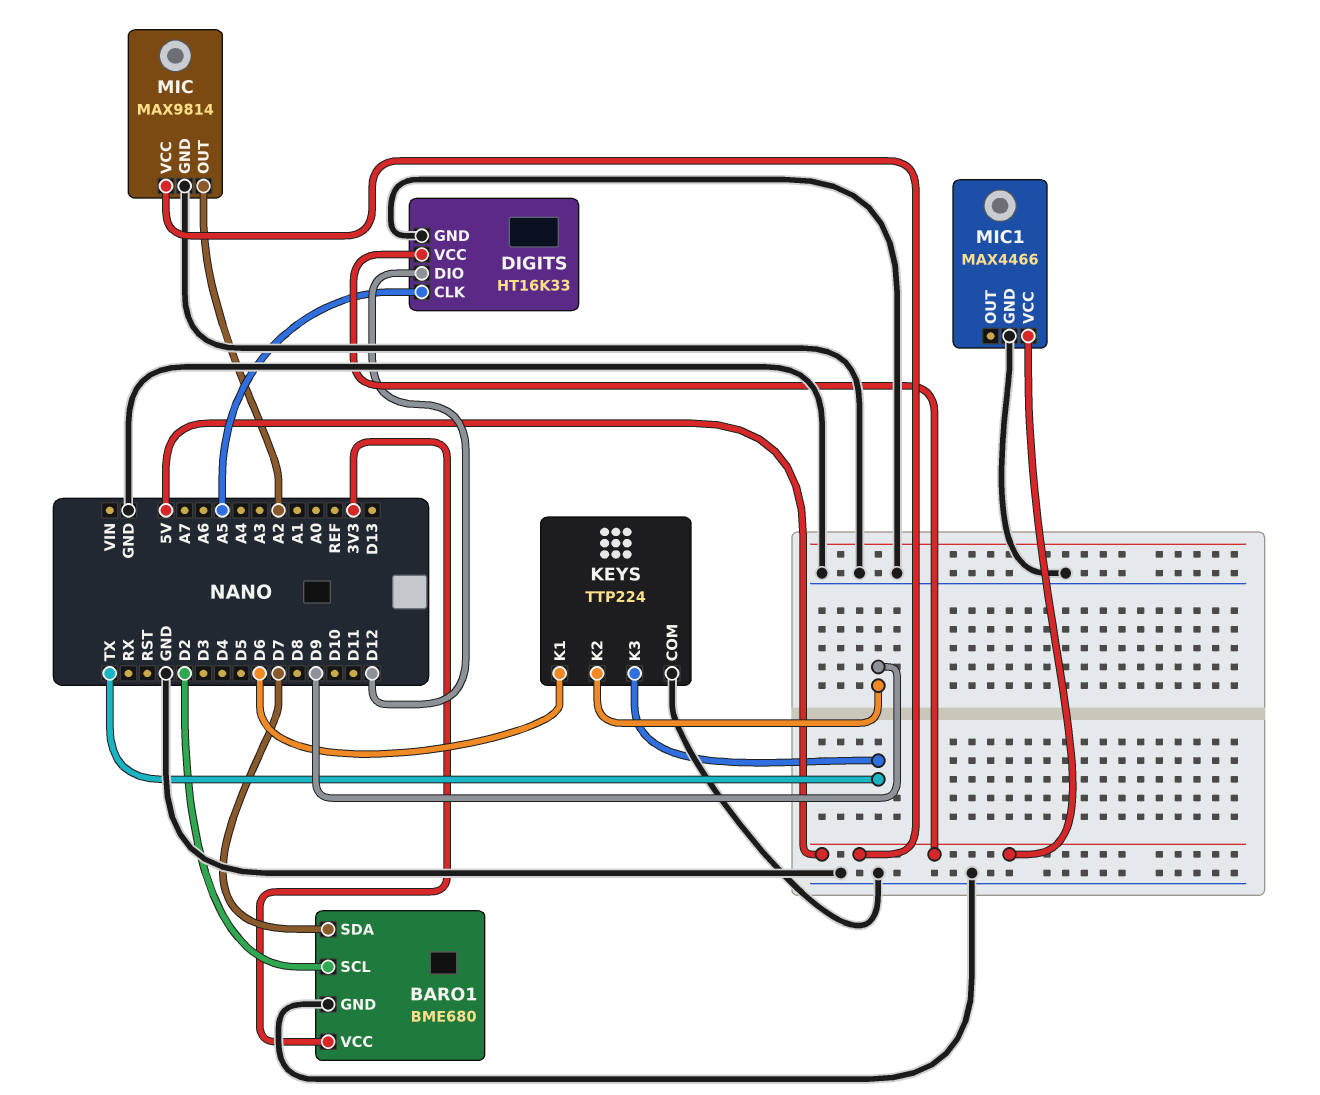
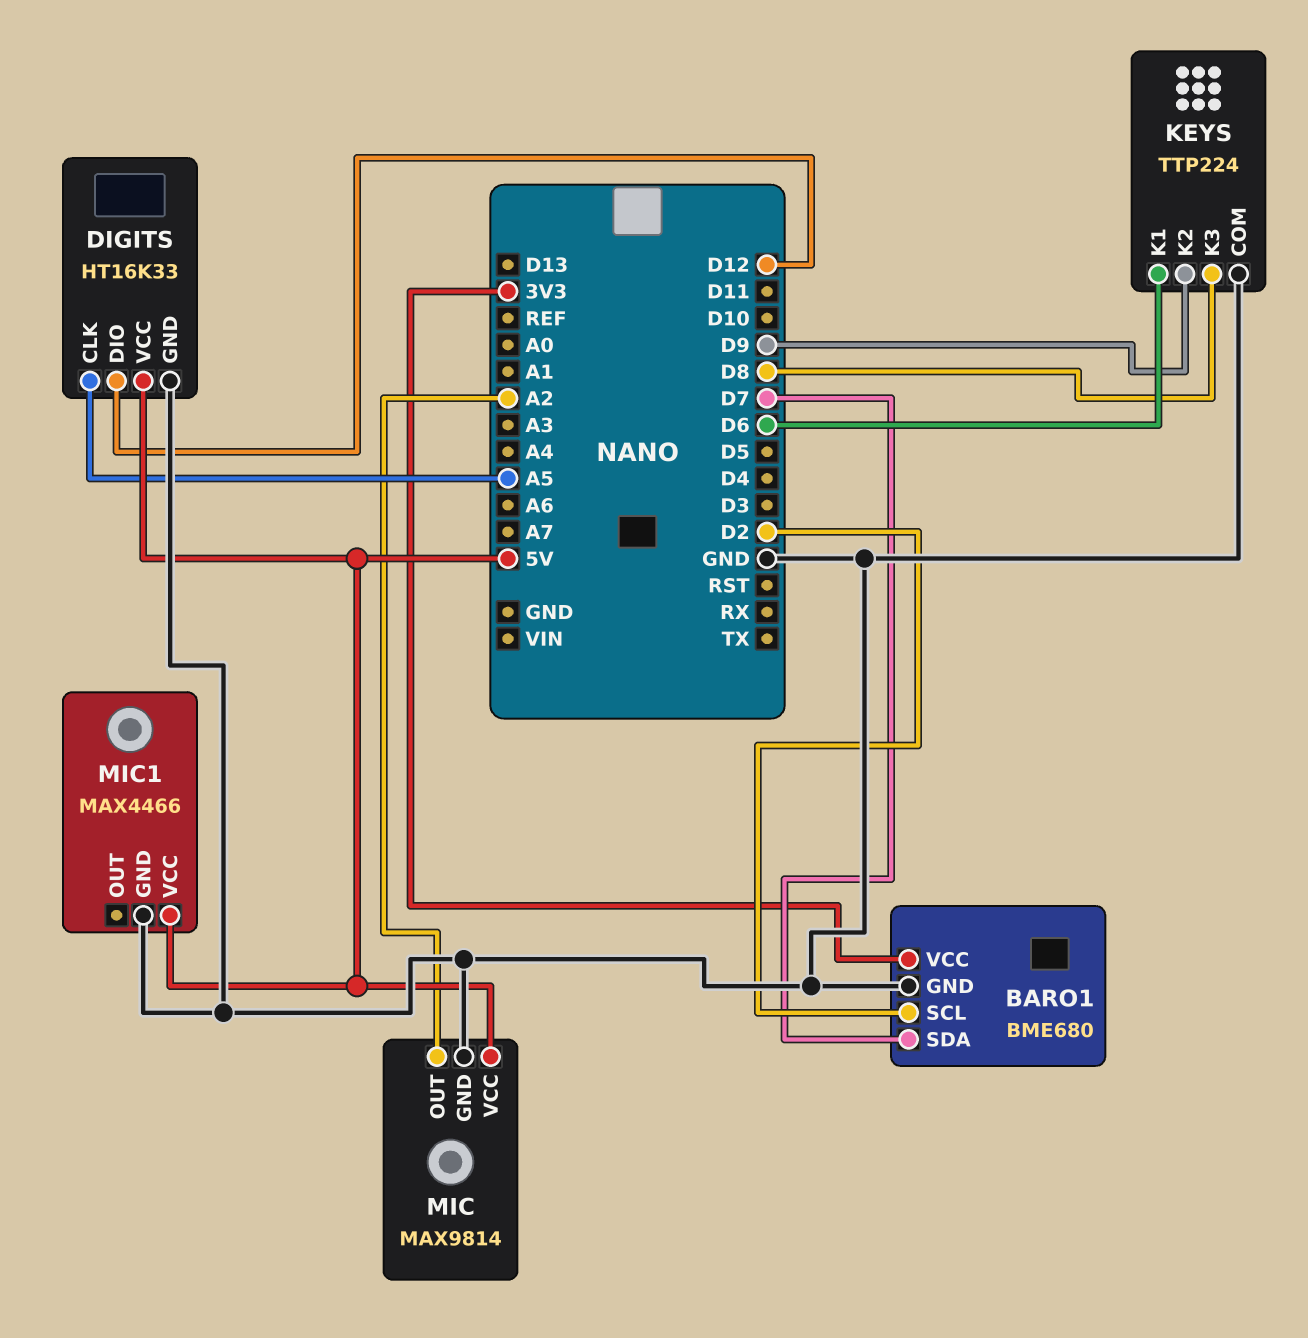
KEYS pin K3: TX -> D8

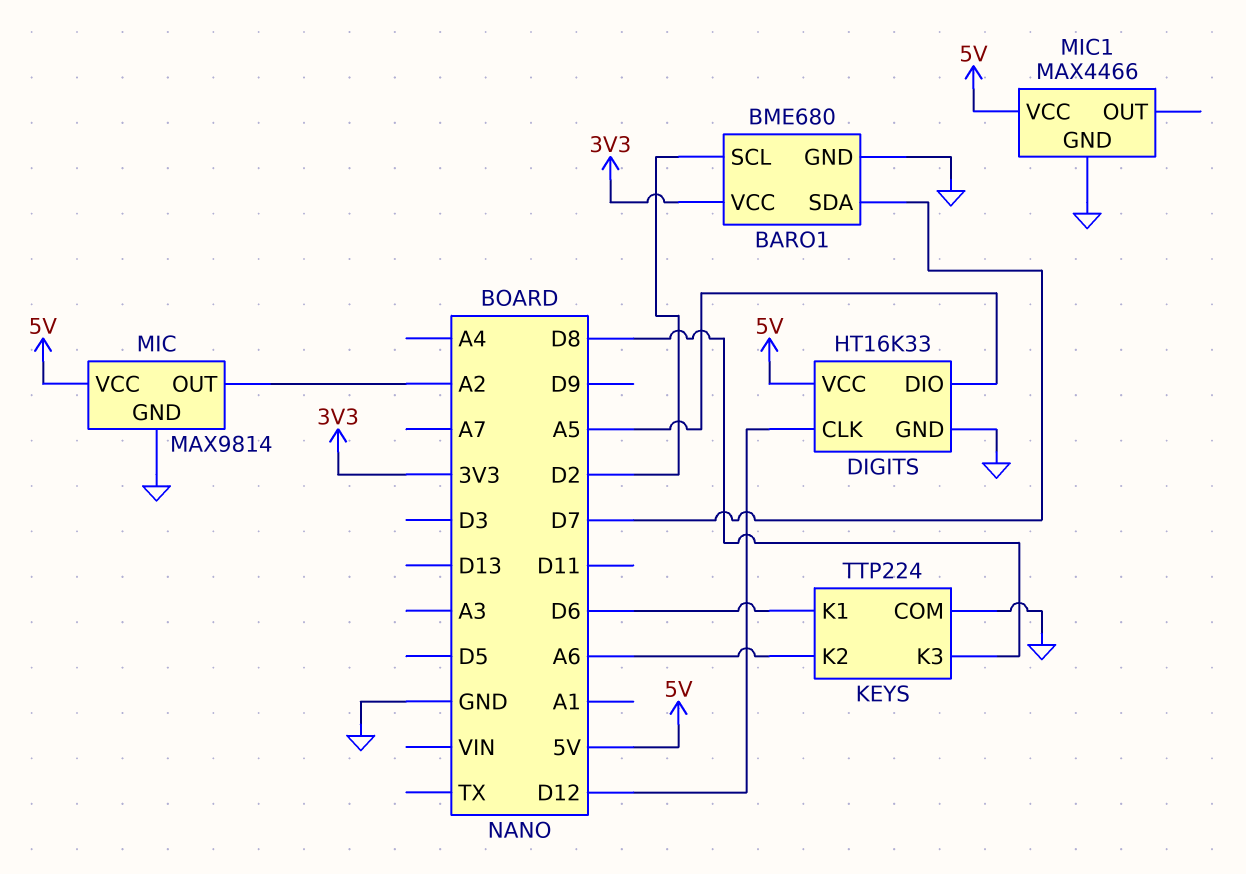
DIGITS pin CLK: A5 -> D12
DIGITS pin DIO: D12 -> A5
KEYS pin K2: D9 -> A6

